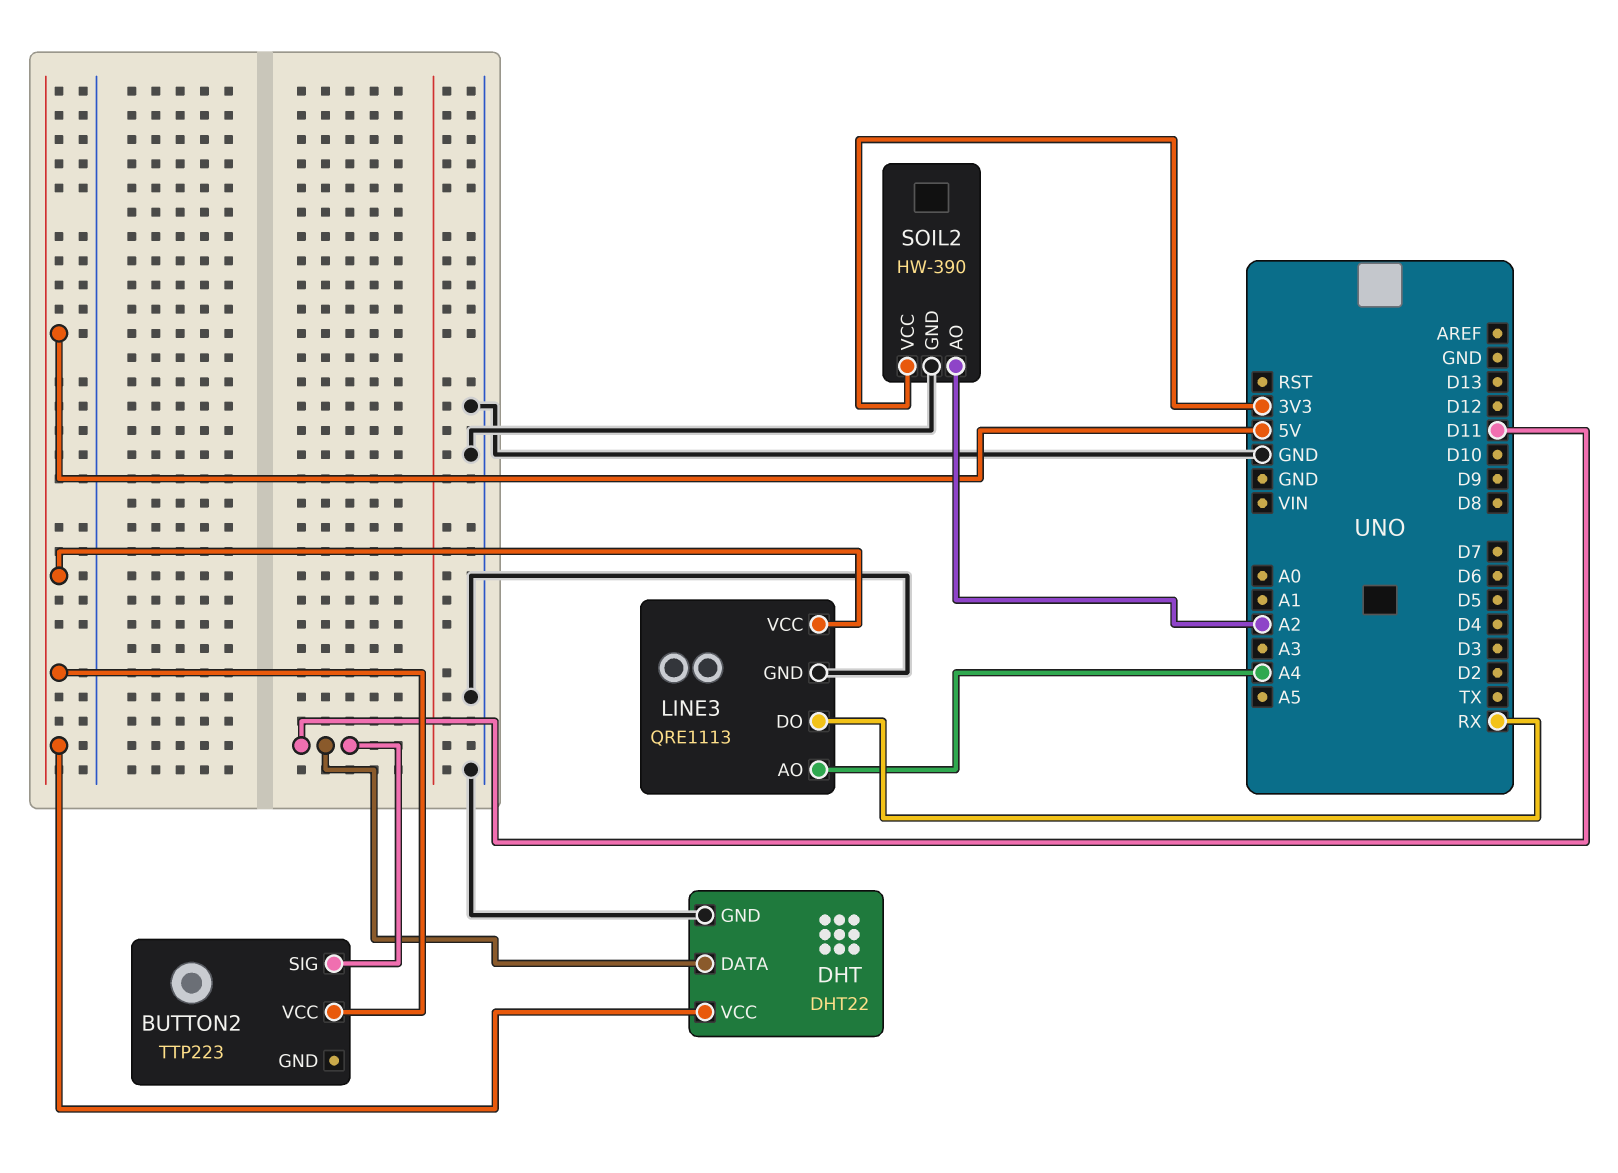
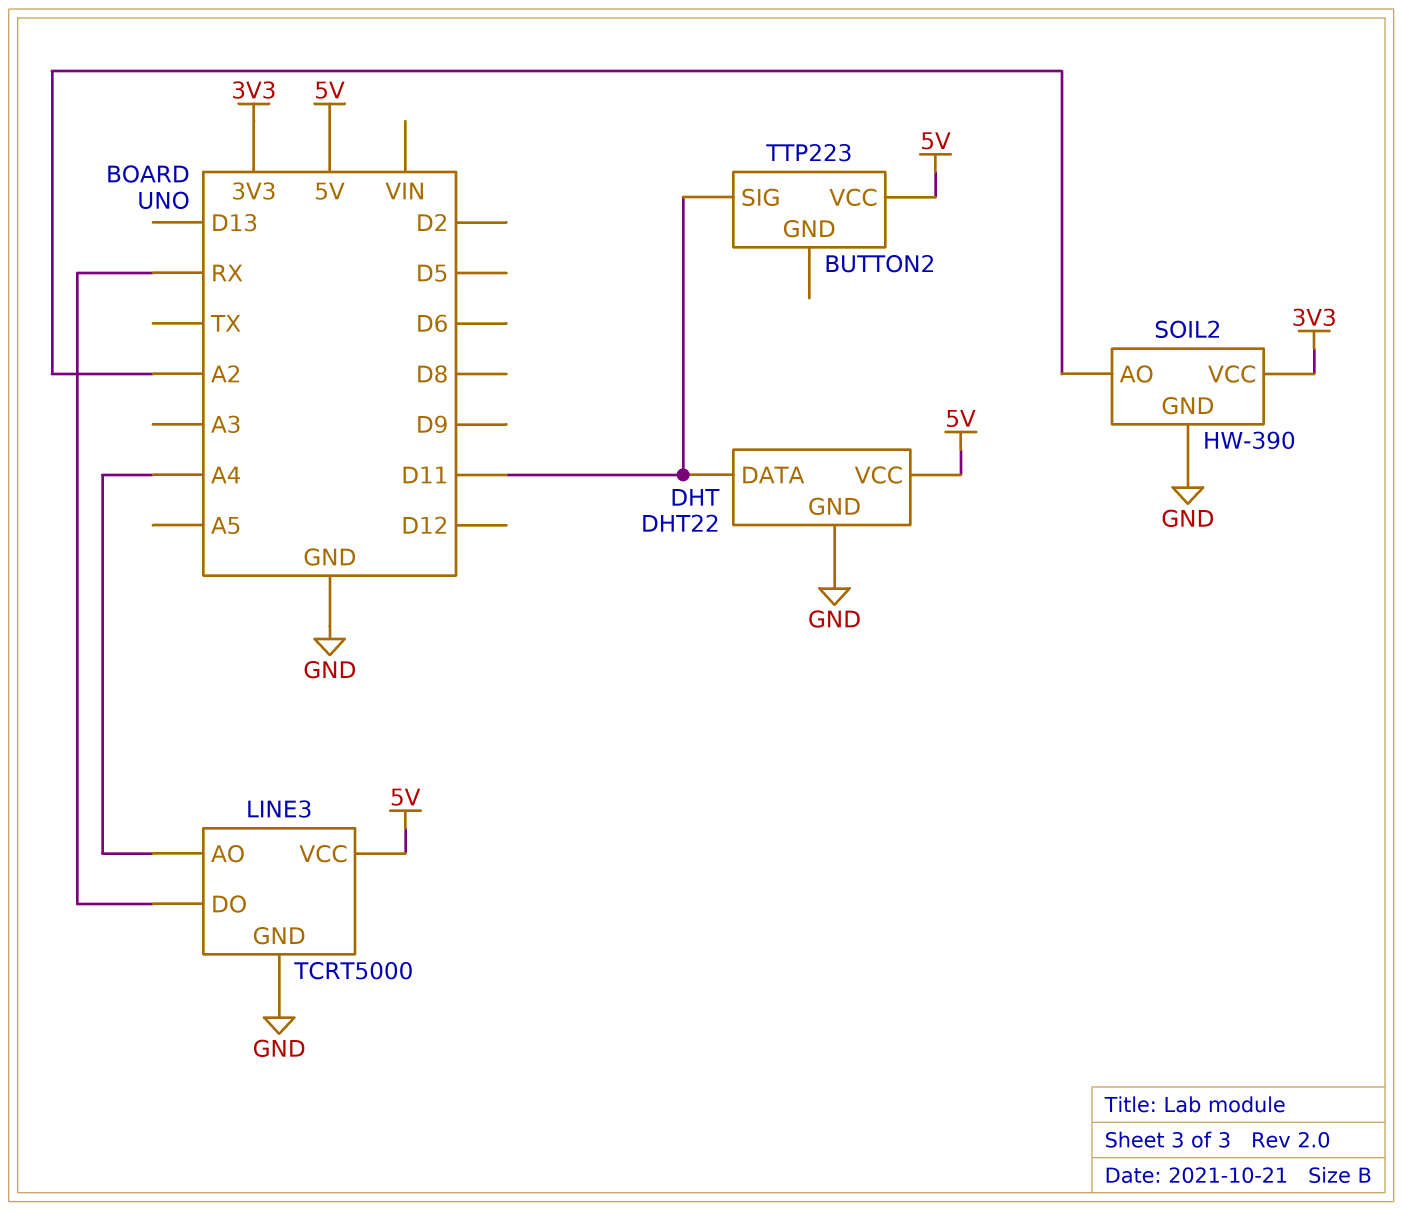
LINE3: QRE1113 -> TCRT5000

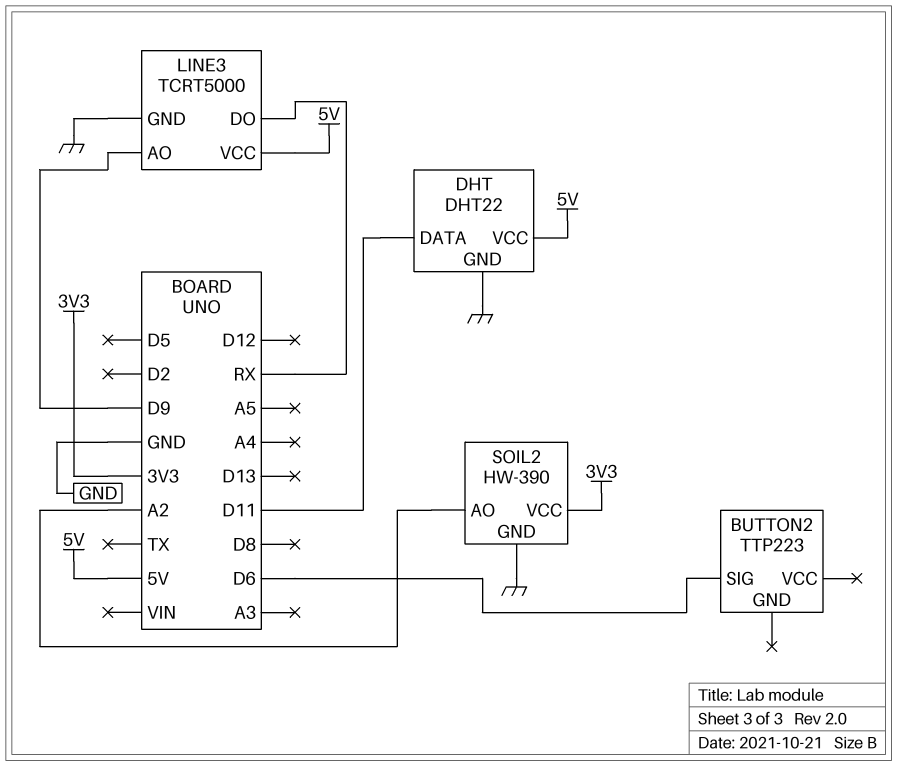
BUTTON2 pin SIG: D11 -> D6
BUTTON2 pin VCC: 5V -> none
LINE3 pin AO: A4 -> D9

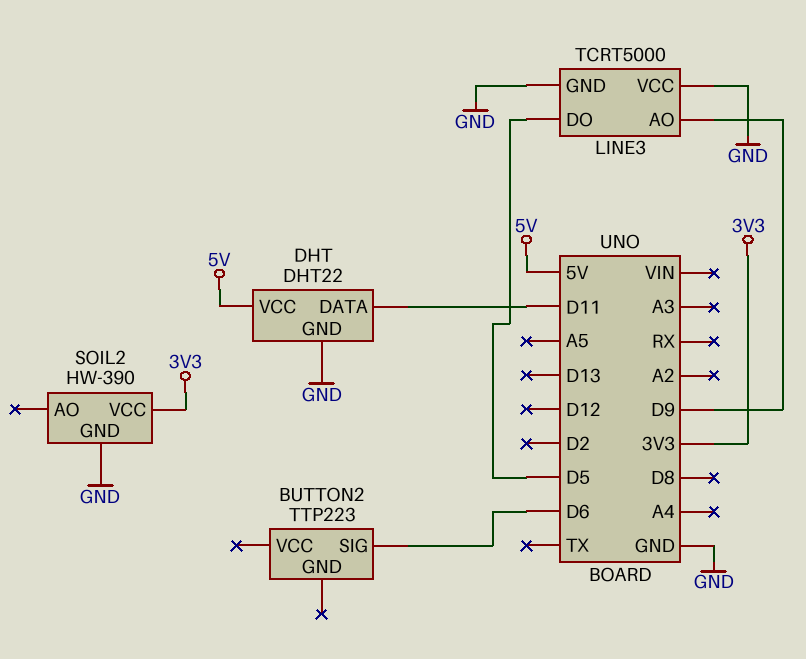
LINE3 pin DO: RX -> D5
LINE3 pin VCC: 5V -> GND
SOIL2 pin AO: A2 -> none

